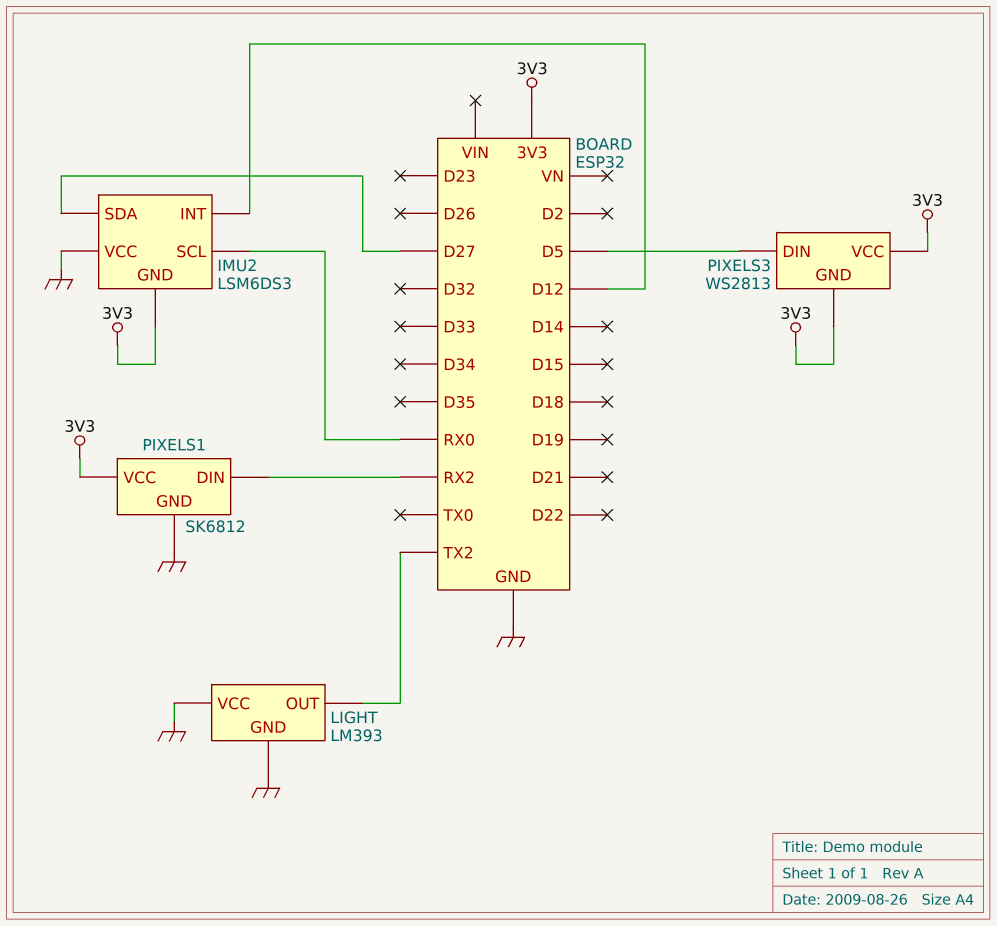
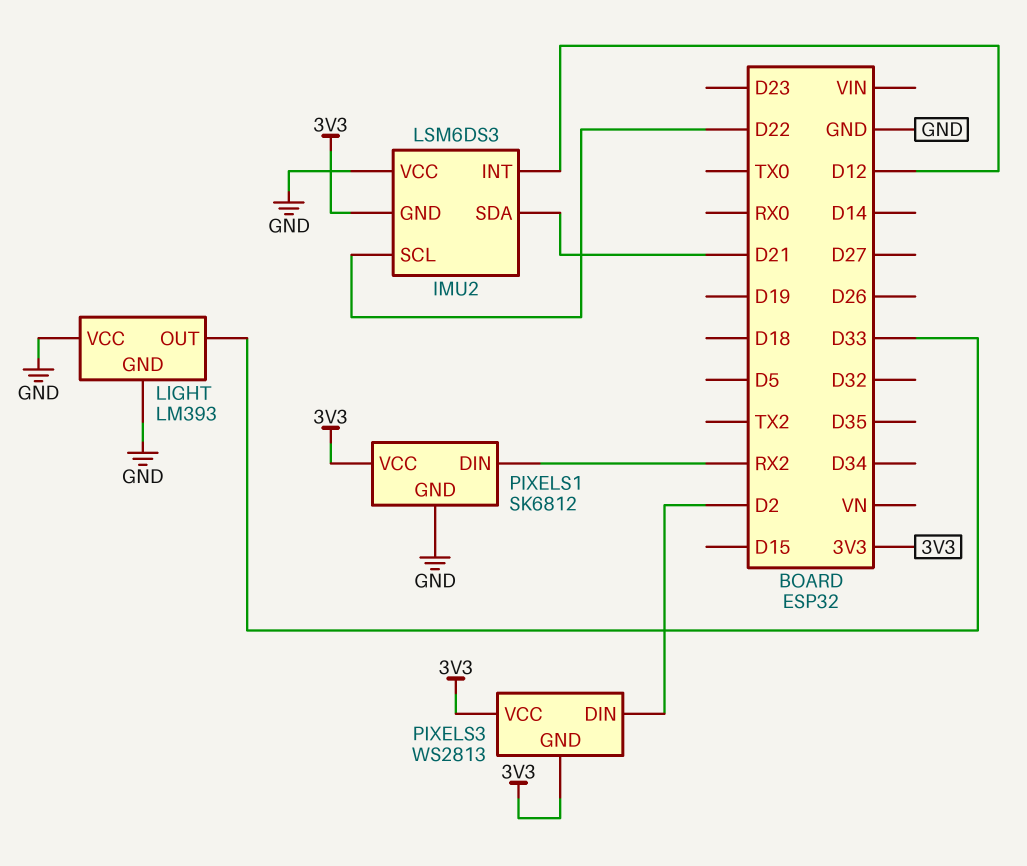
IMU2 pin SCL: RX0 -> D22
IMU2 pin SDA: D27 -> D21
LIGHT pin OUT: TX2 -> D33
PIXELS3 pin DIN: D5 -> D2

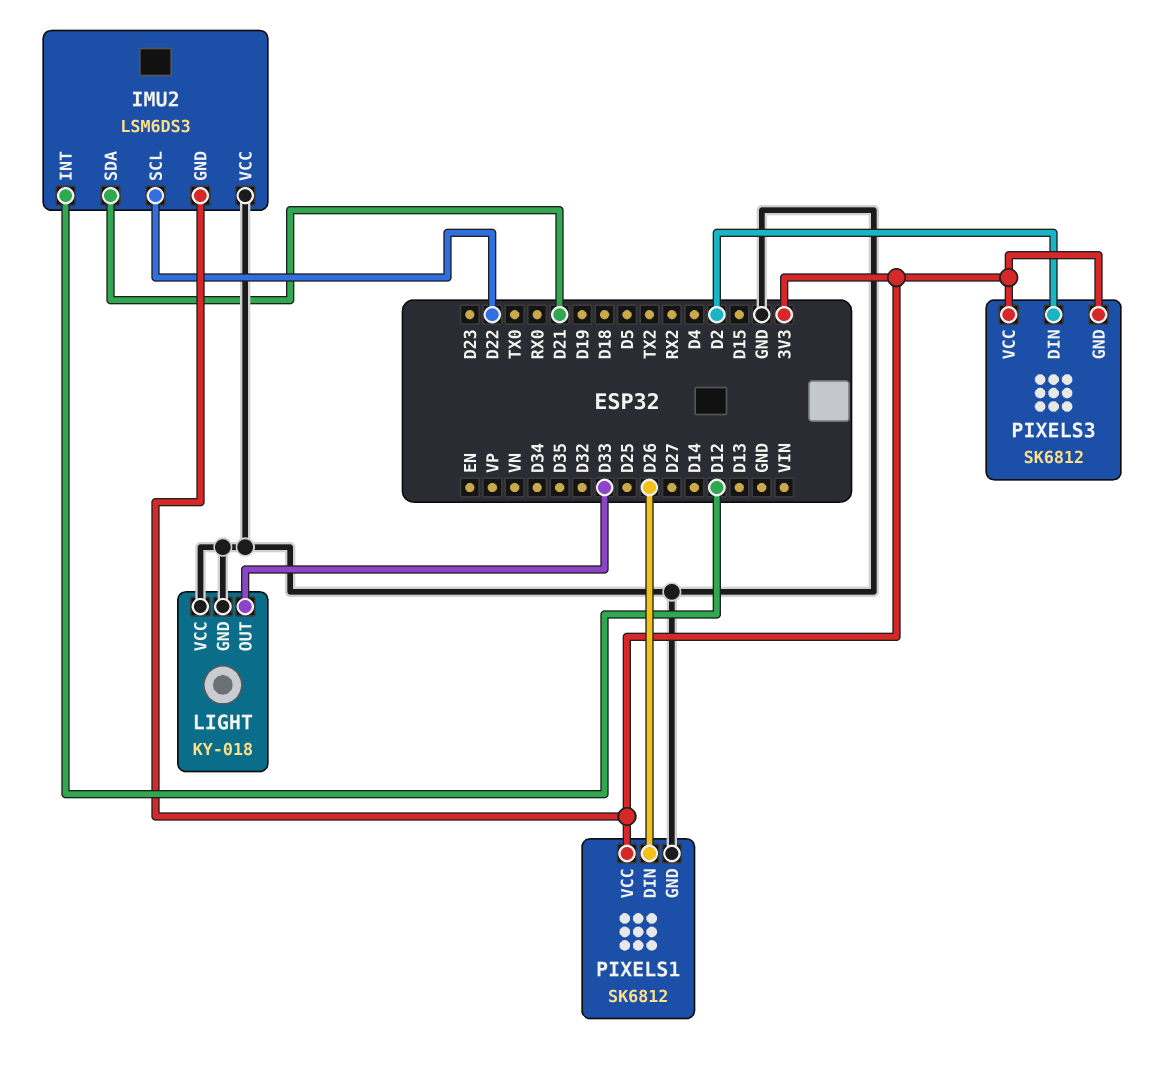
LIGHT: LM393 -> KY-018
PIXELS1 pin DIN: RX2 -> D26
PIXELS3: WS2813 -> SK6812

